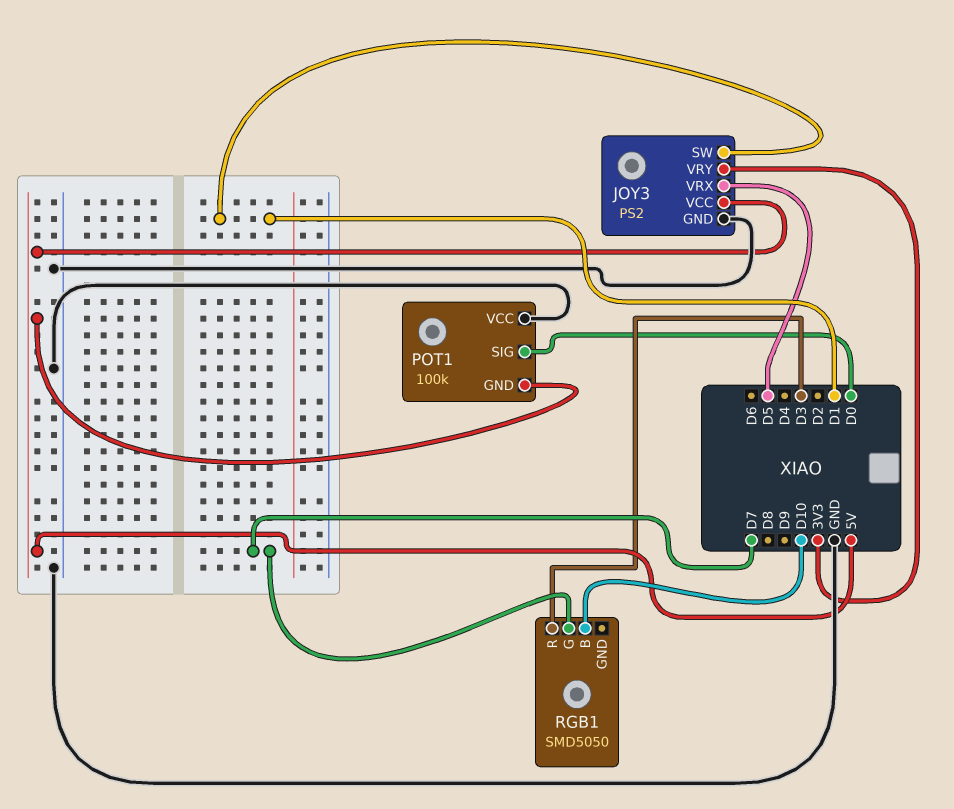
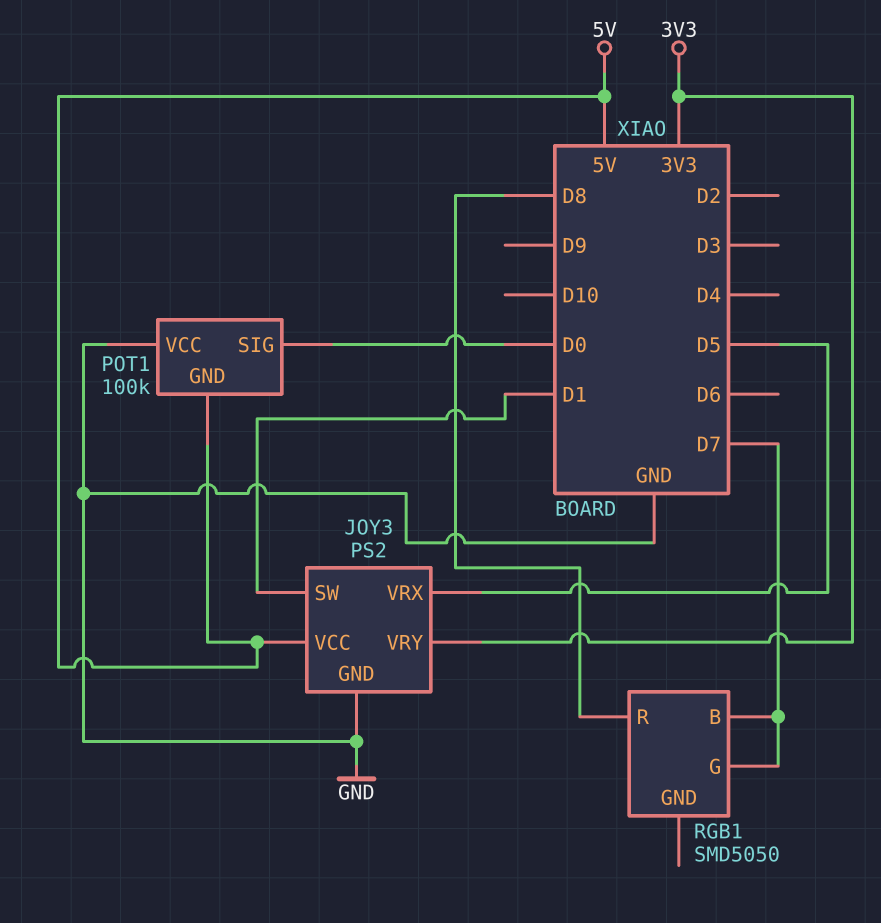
RGB1 pin B: D10 -> D7
RGB1 pin R: D3 -> D8

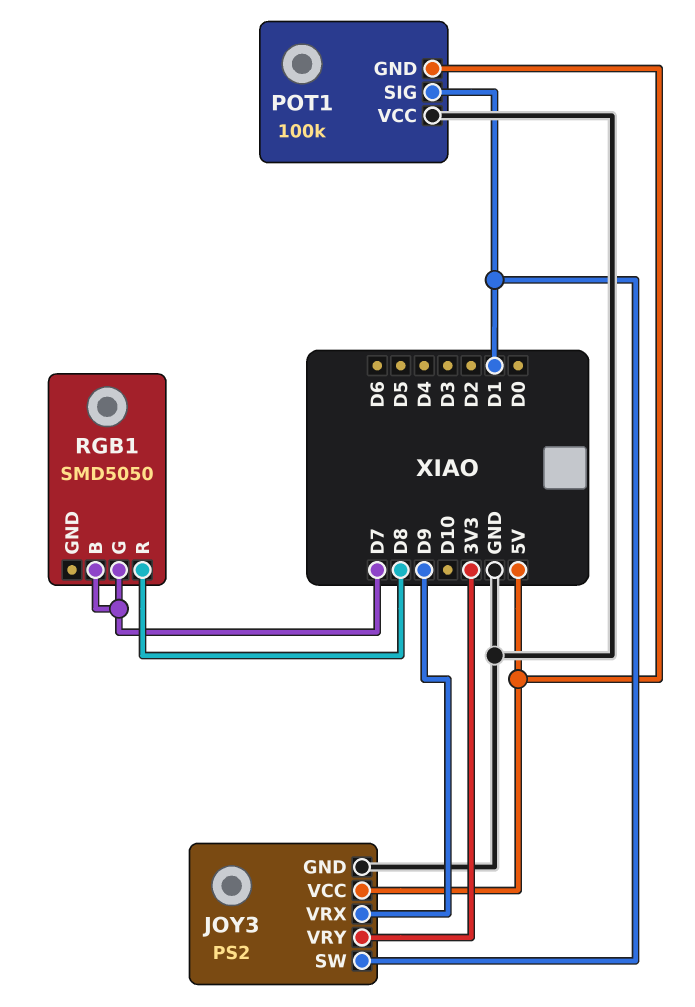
JOY3 pin VRX: D5 -> D9
POT1 pin SIG: D0 -> D1

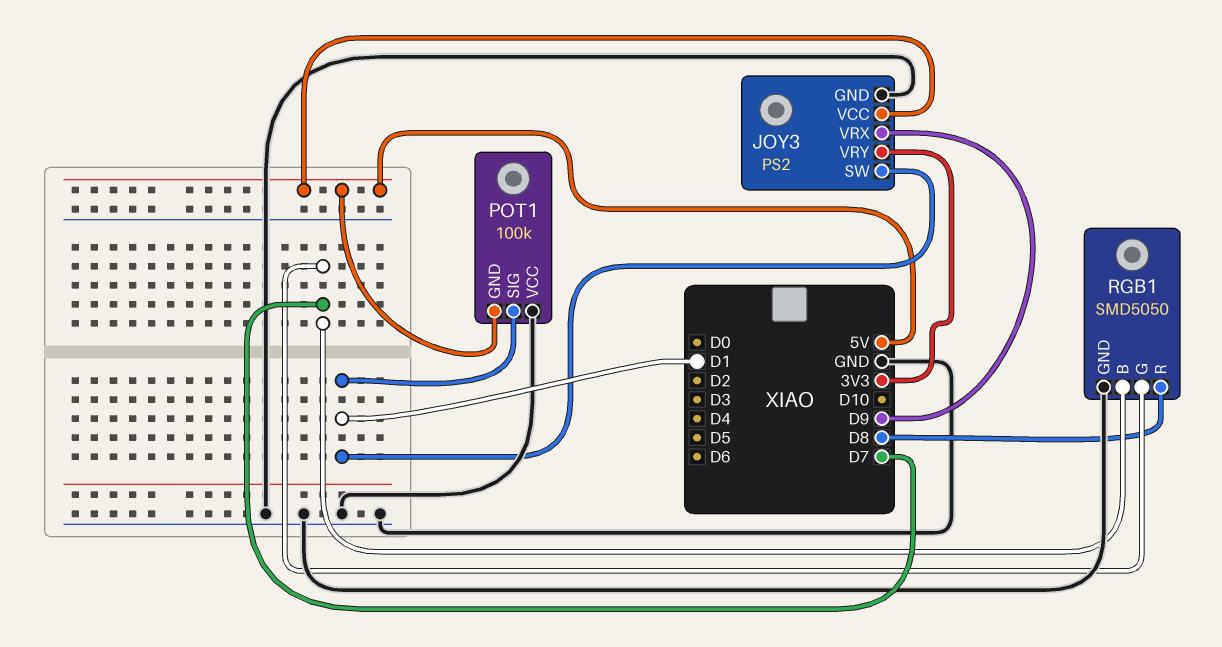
RGB1 pin GND: none -> GND

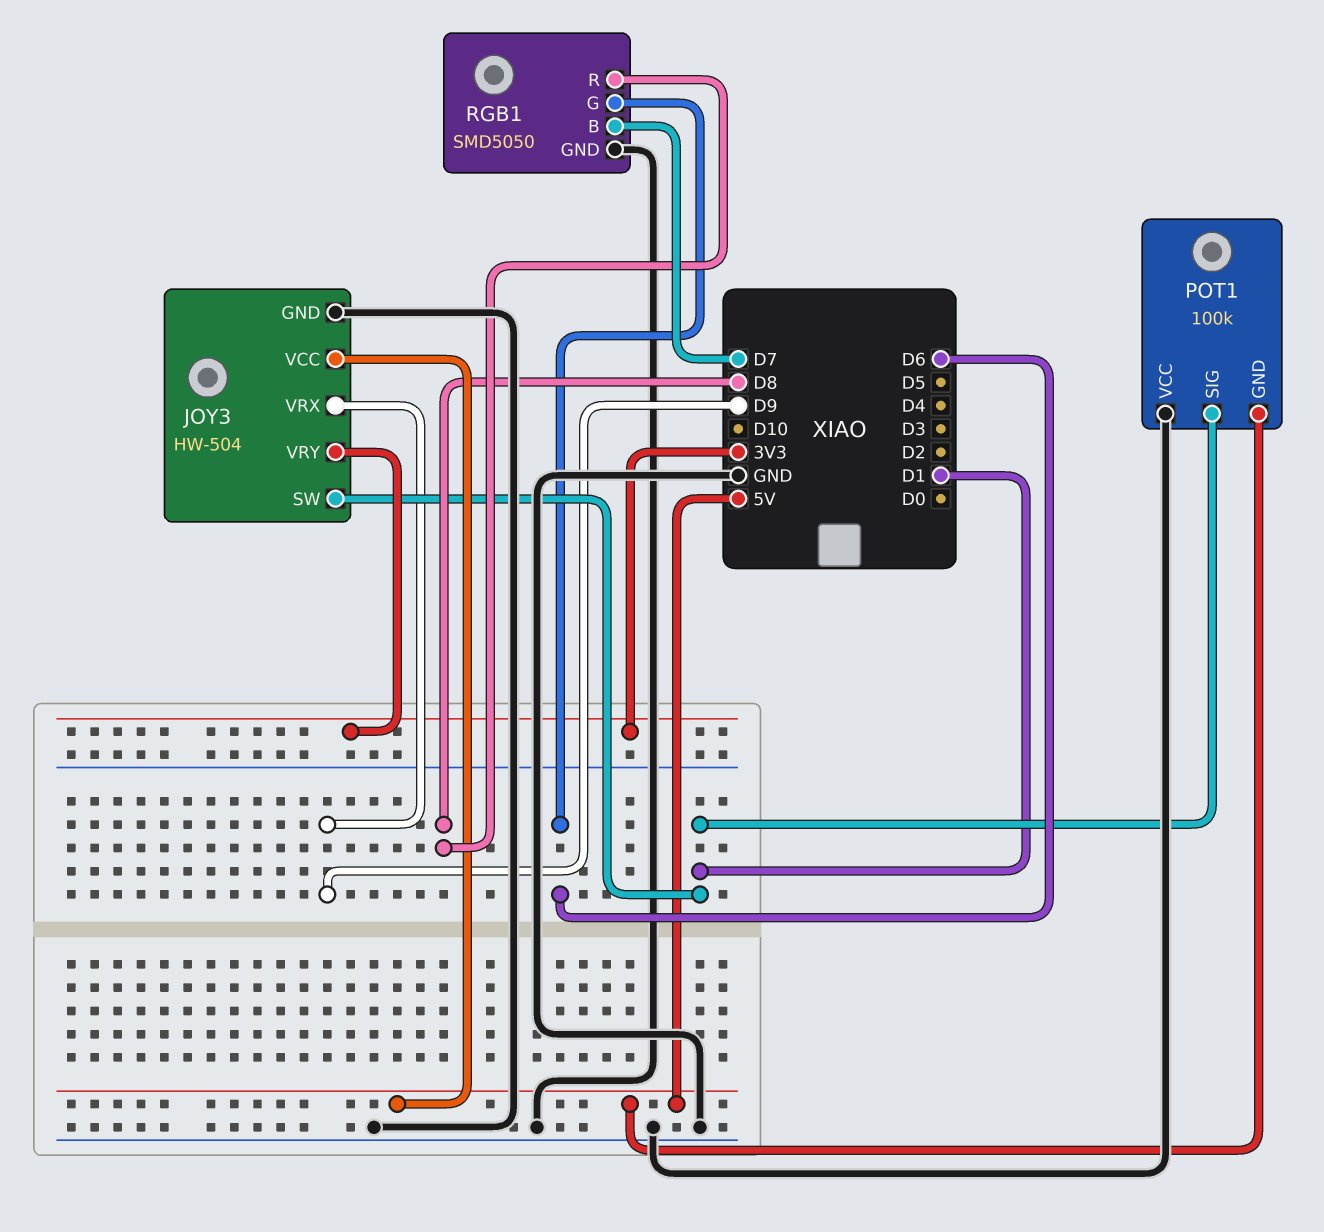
JOY3: PS2 -> HW-504
RGB1 pin G: D7 -> D6

